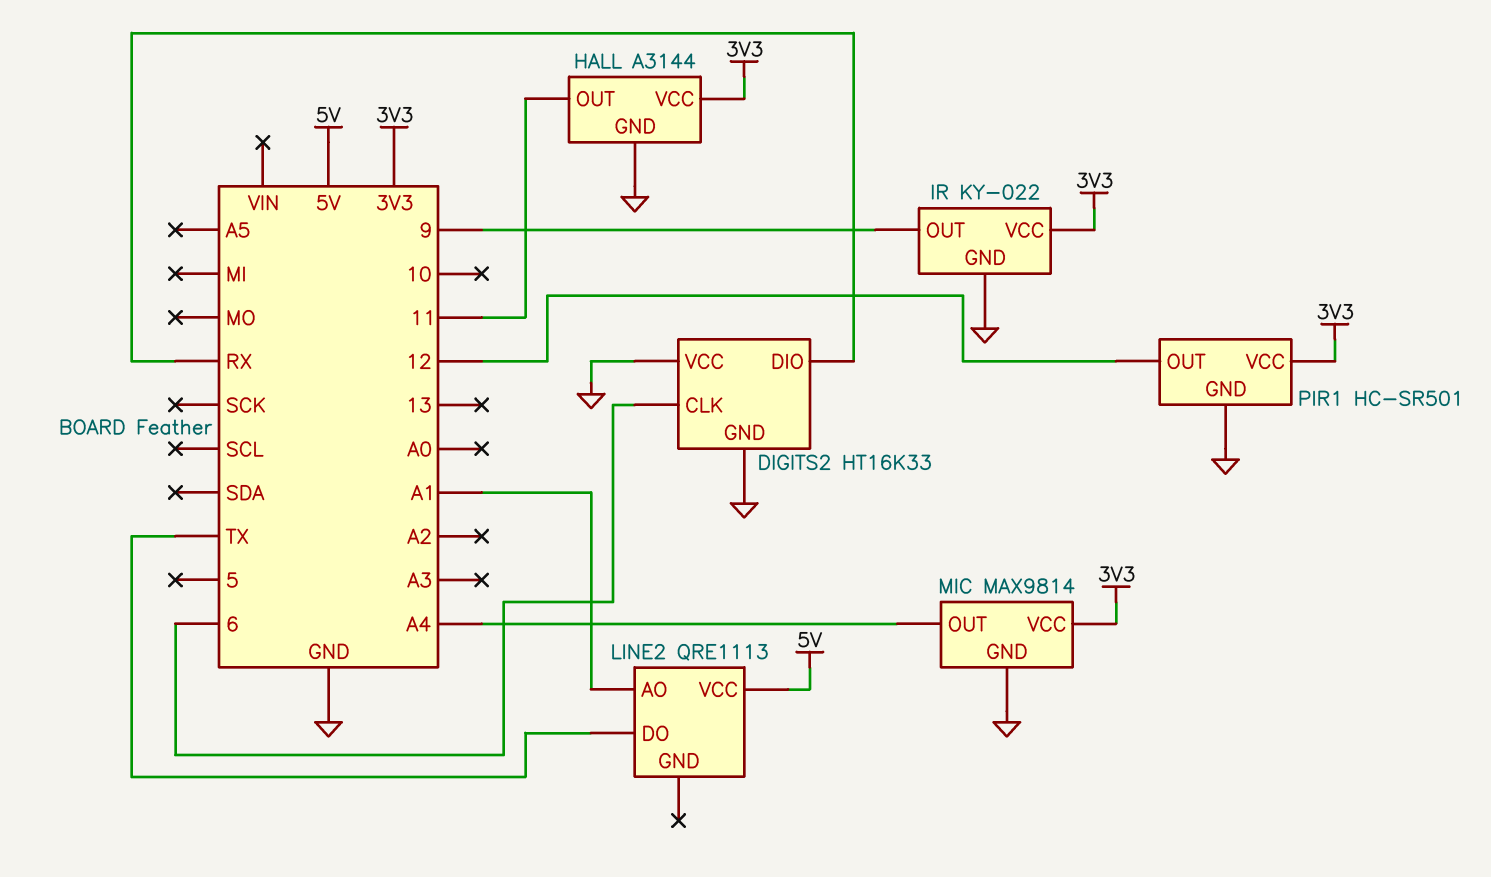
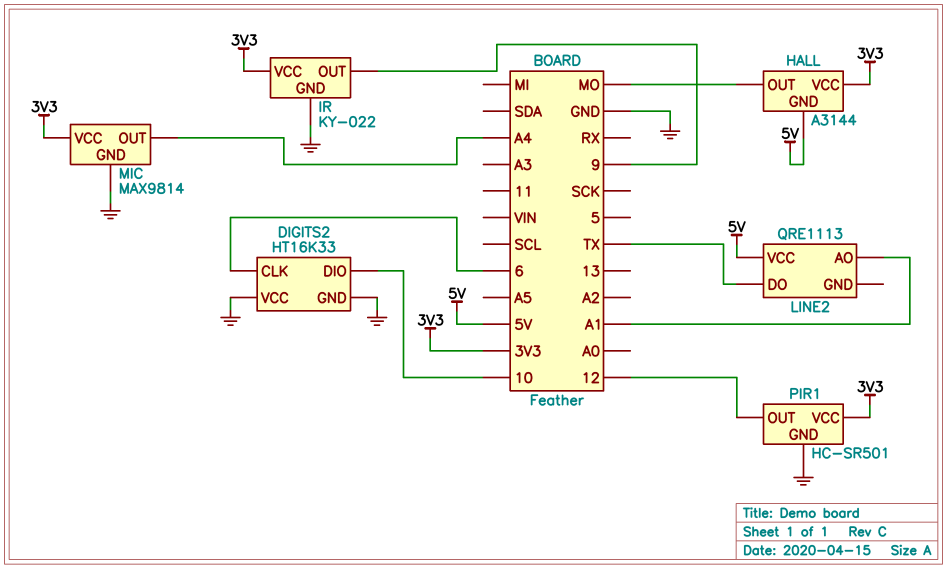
DIGITS2 pin DIO: RX -> 10
HALL pin GND: GND -> 5V
HALL pin OUT: 11 -> MO

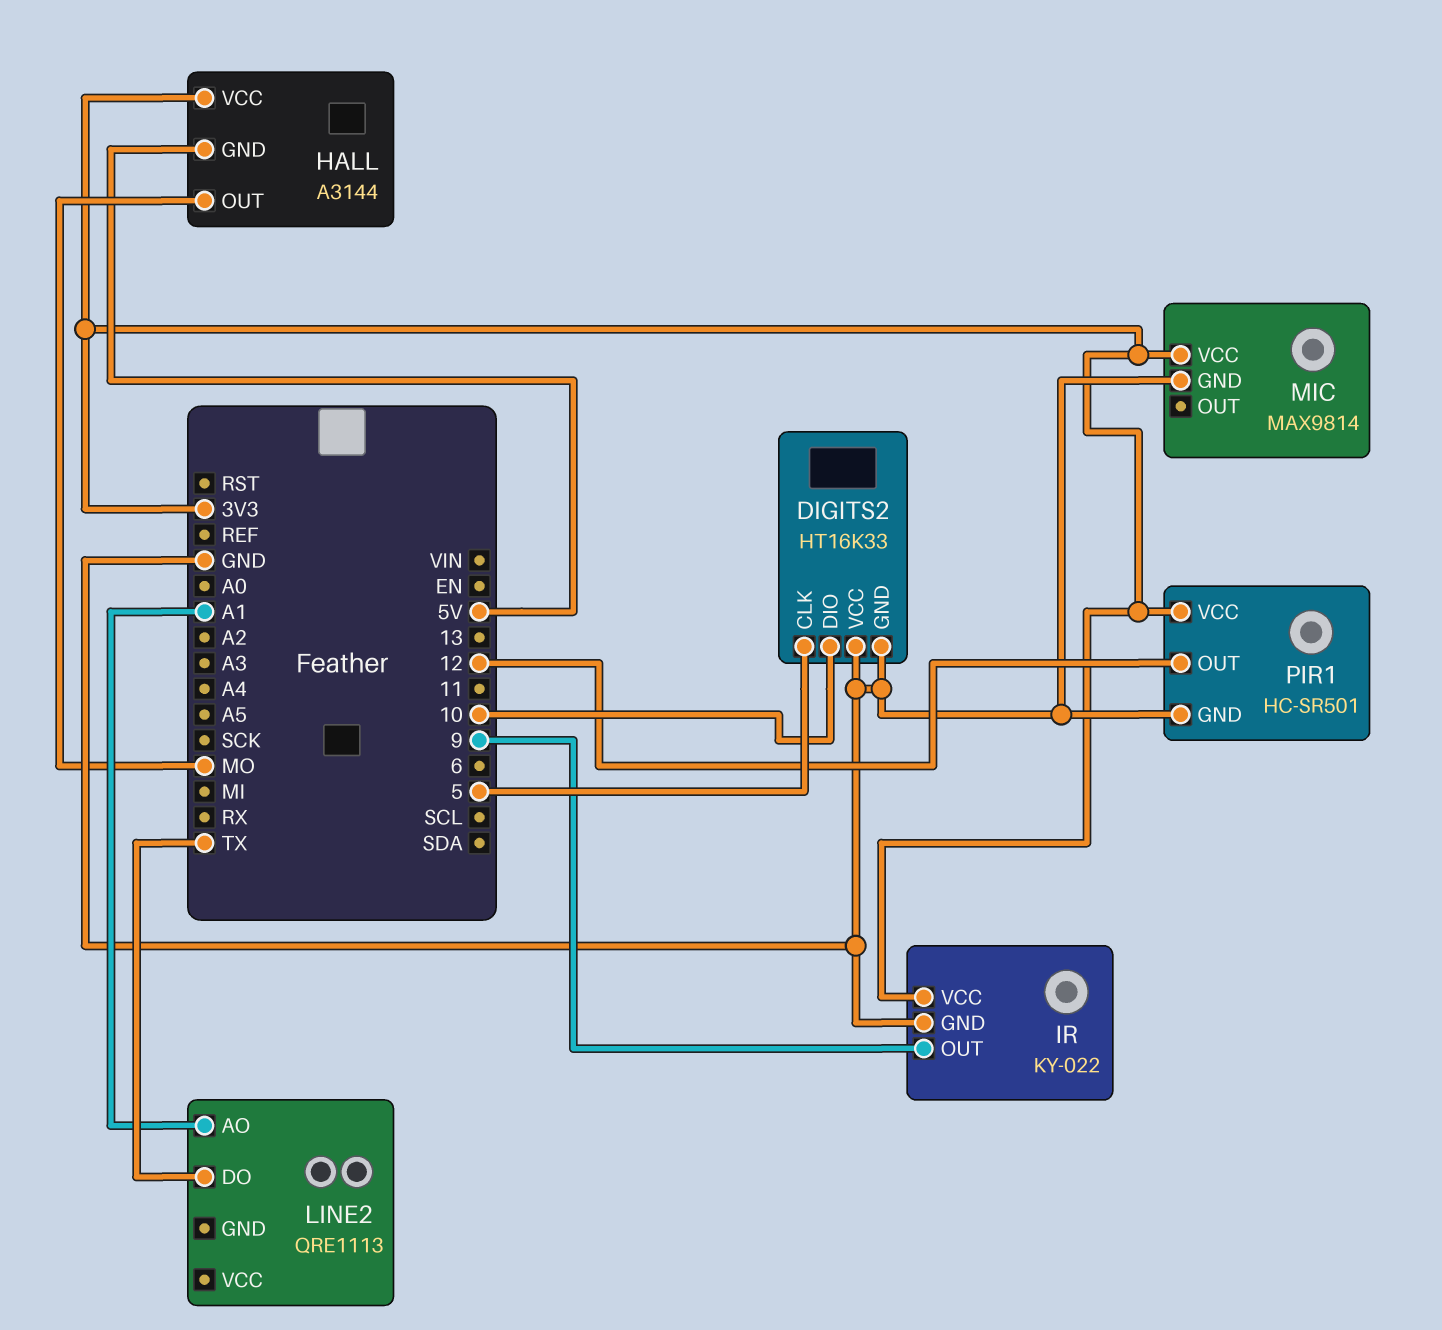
DIGITS2 pin CLK: 6 -> 5
LINE2 pin VCC: 5V -> none
MIC pin OUT: A4 -> none

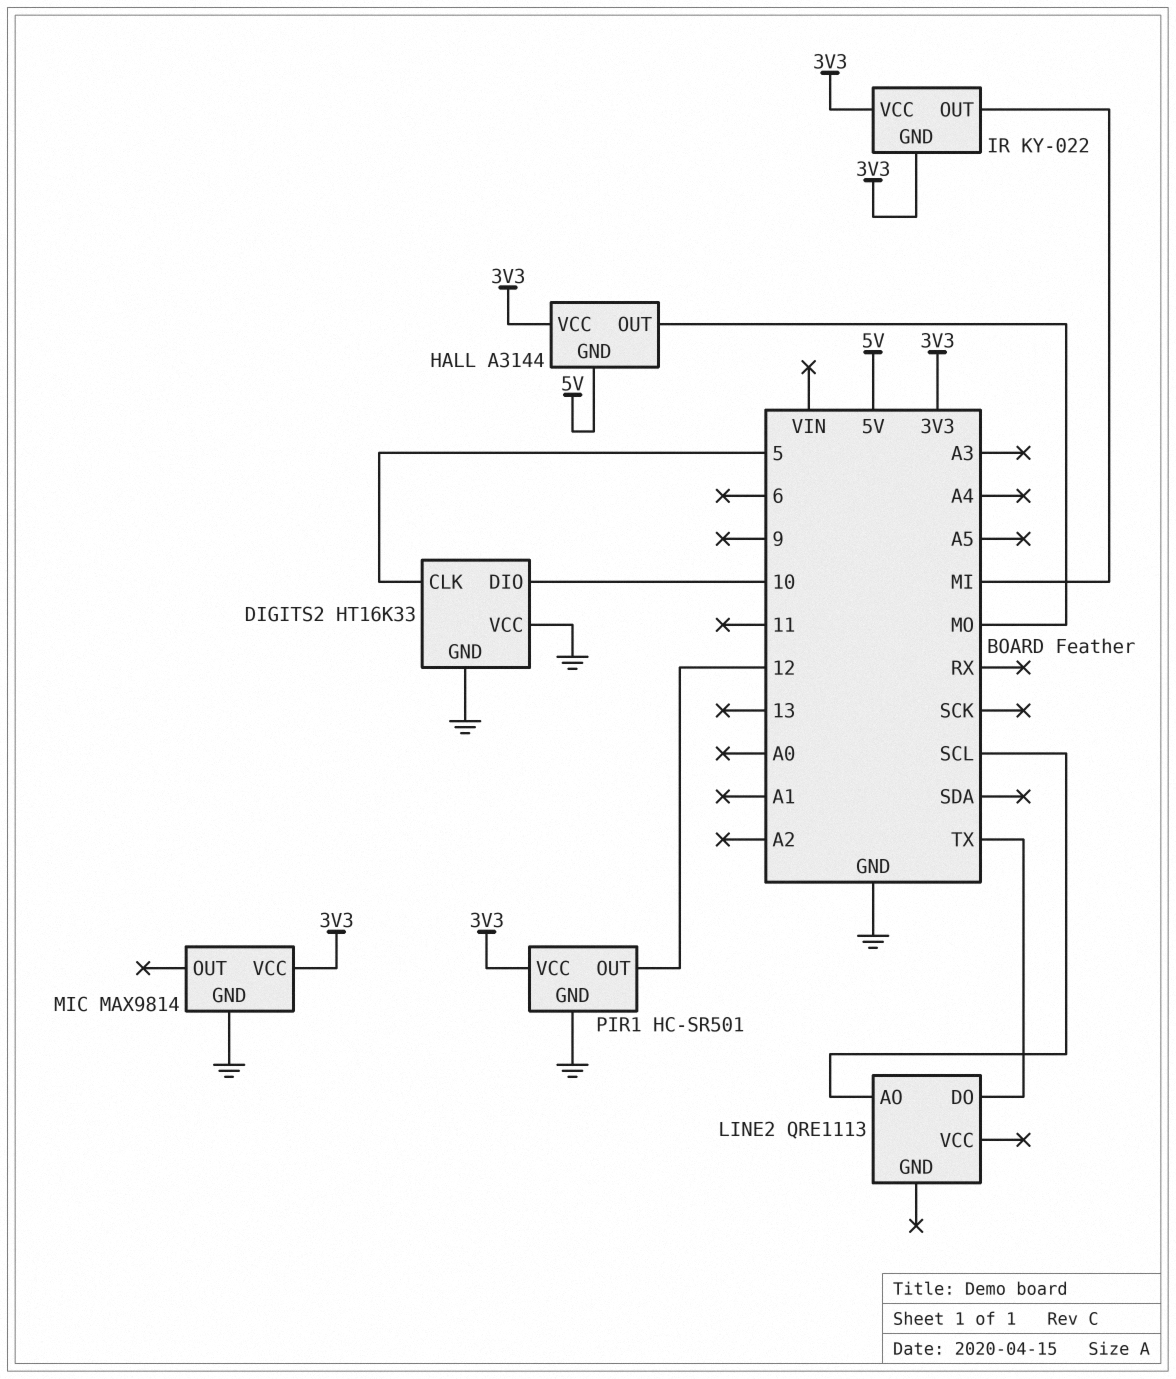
IR pin GND: GND -> 3V3
IR pin OUT: 9 -> MI
LINE2 pin AO: A1 -> SCL

